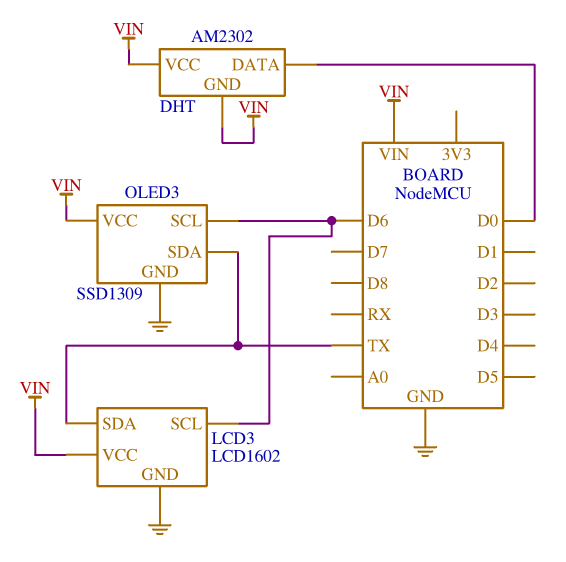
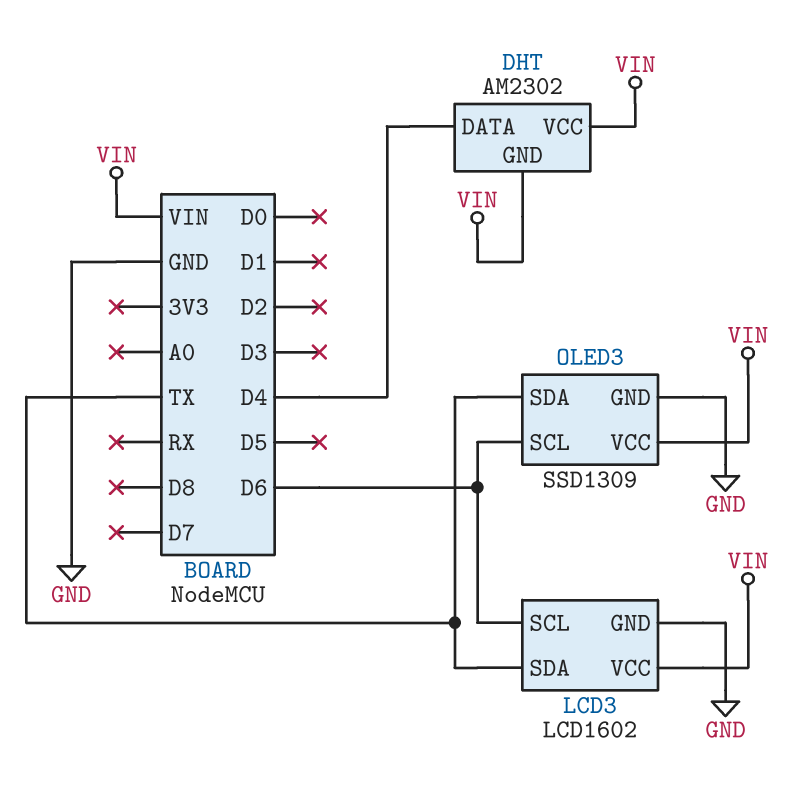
DHT pin DATA: D0 -> D4

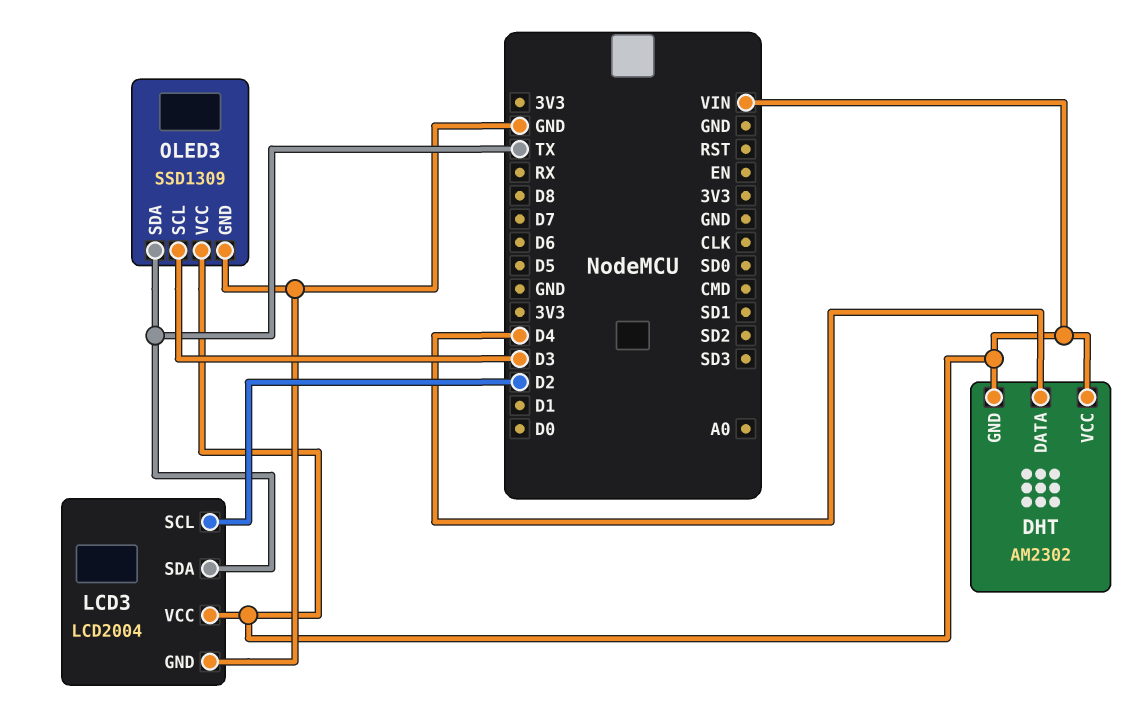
LCD3: LCD1602 -> LCD2004
LCD3 pin SCL: D6 -> D2
OLED3 pin SCL: D6 -> D3

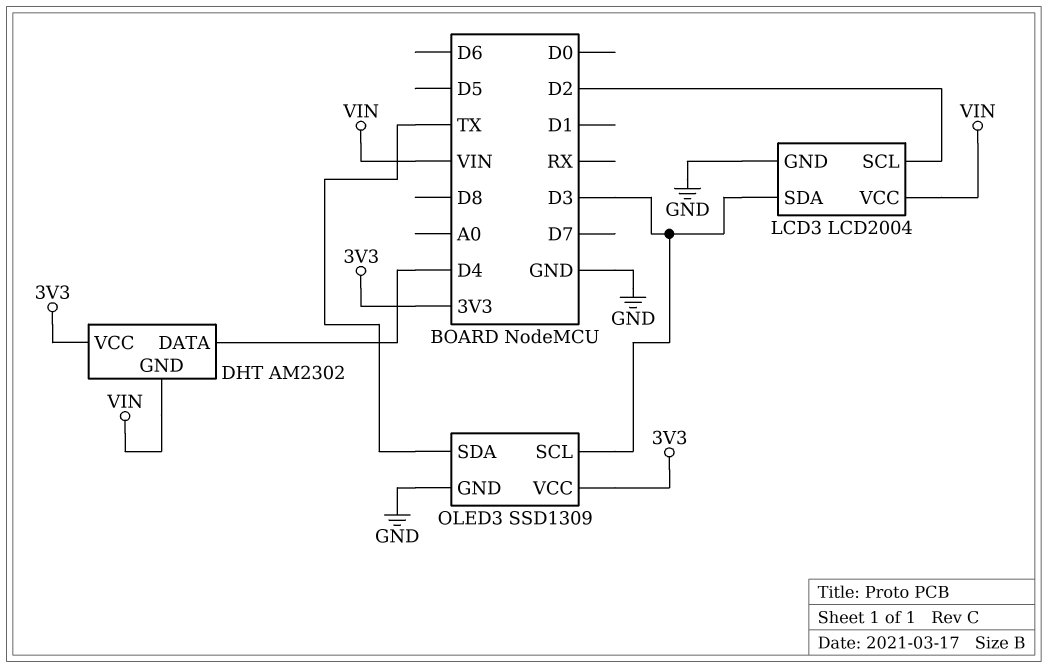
DHT pin VCC: VIN -> 3V3
LCD3 pin SDA: TX -> D3
OLED3 pin VCC: VIN -> 3V3

